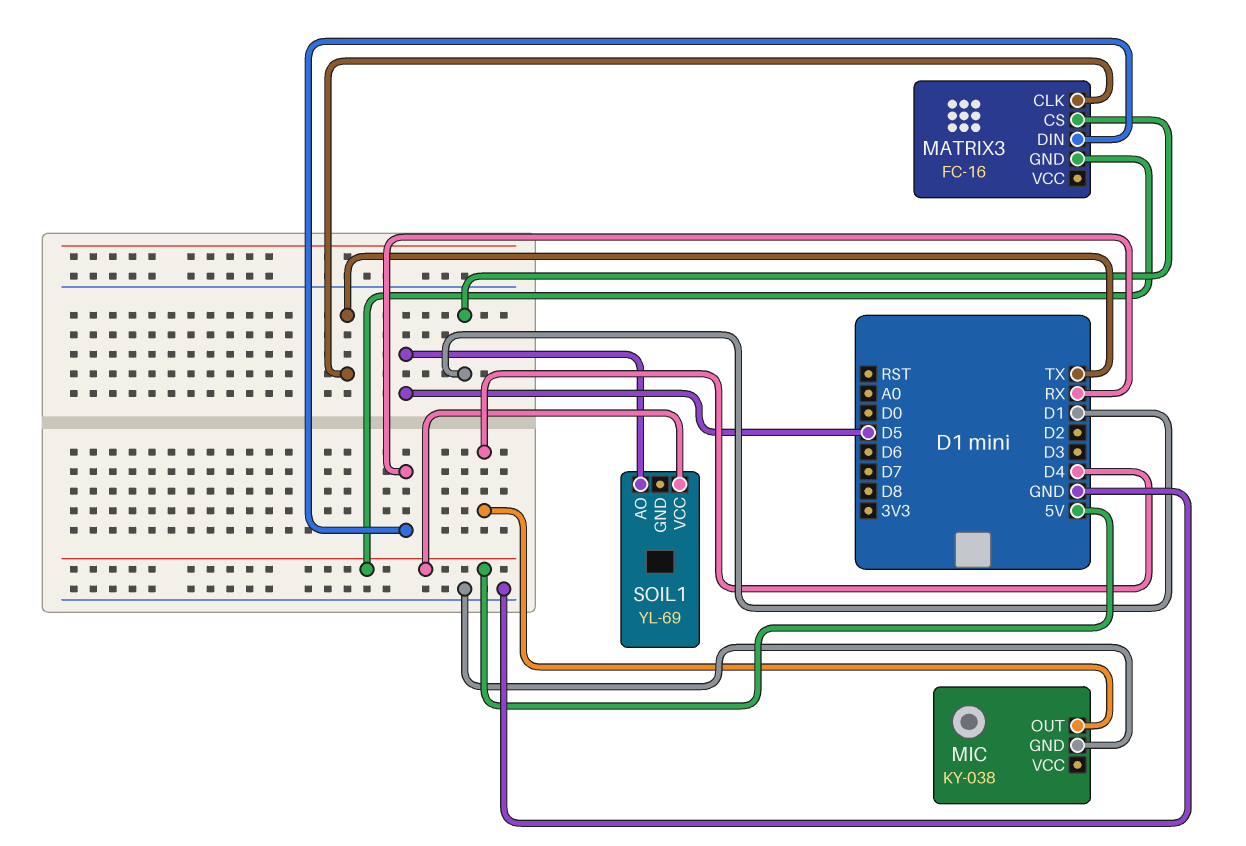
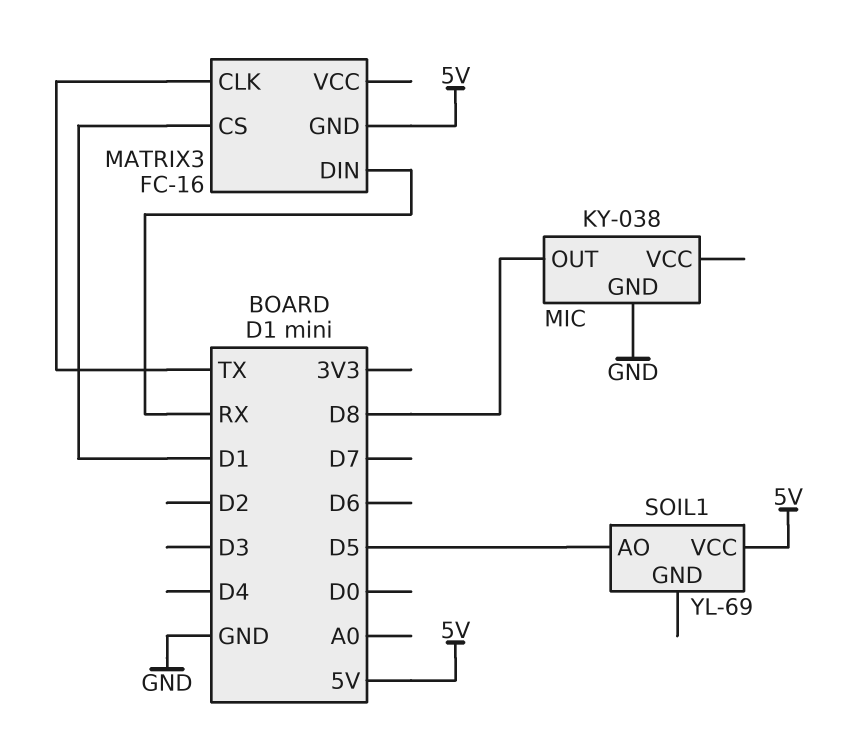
MIC pin OUT: D4 -> D8

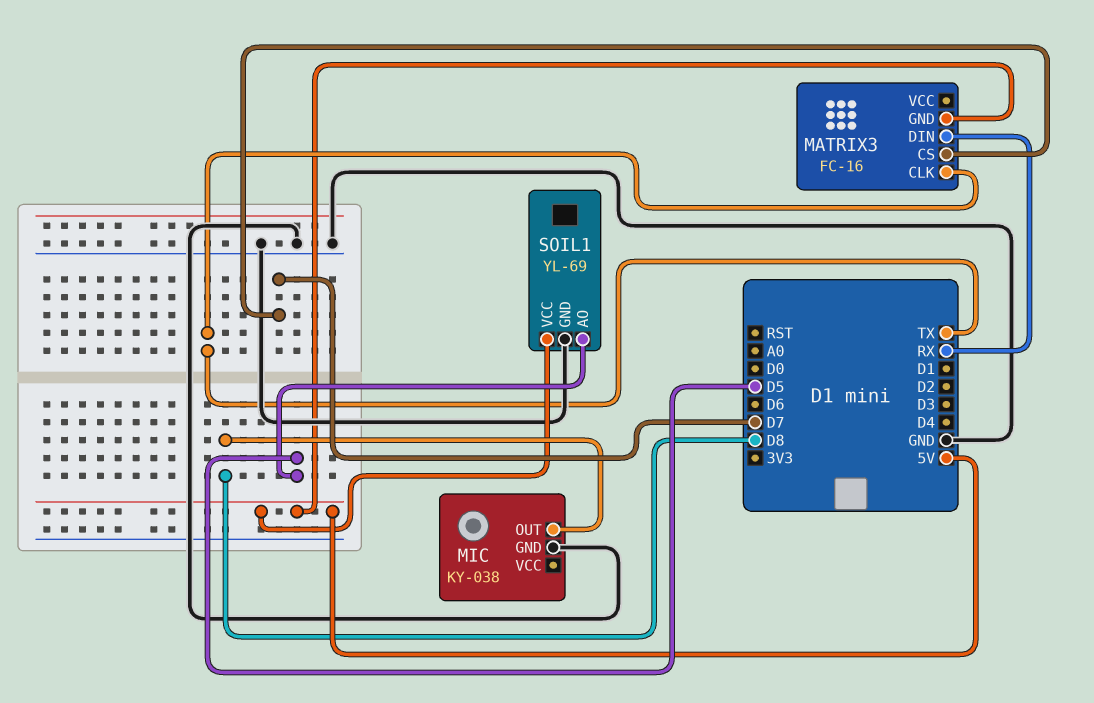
MATRIX3 pin CS: D1 -> D7
SOIL1 pin GND: none -> GND

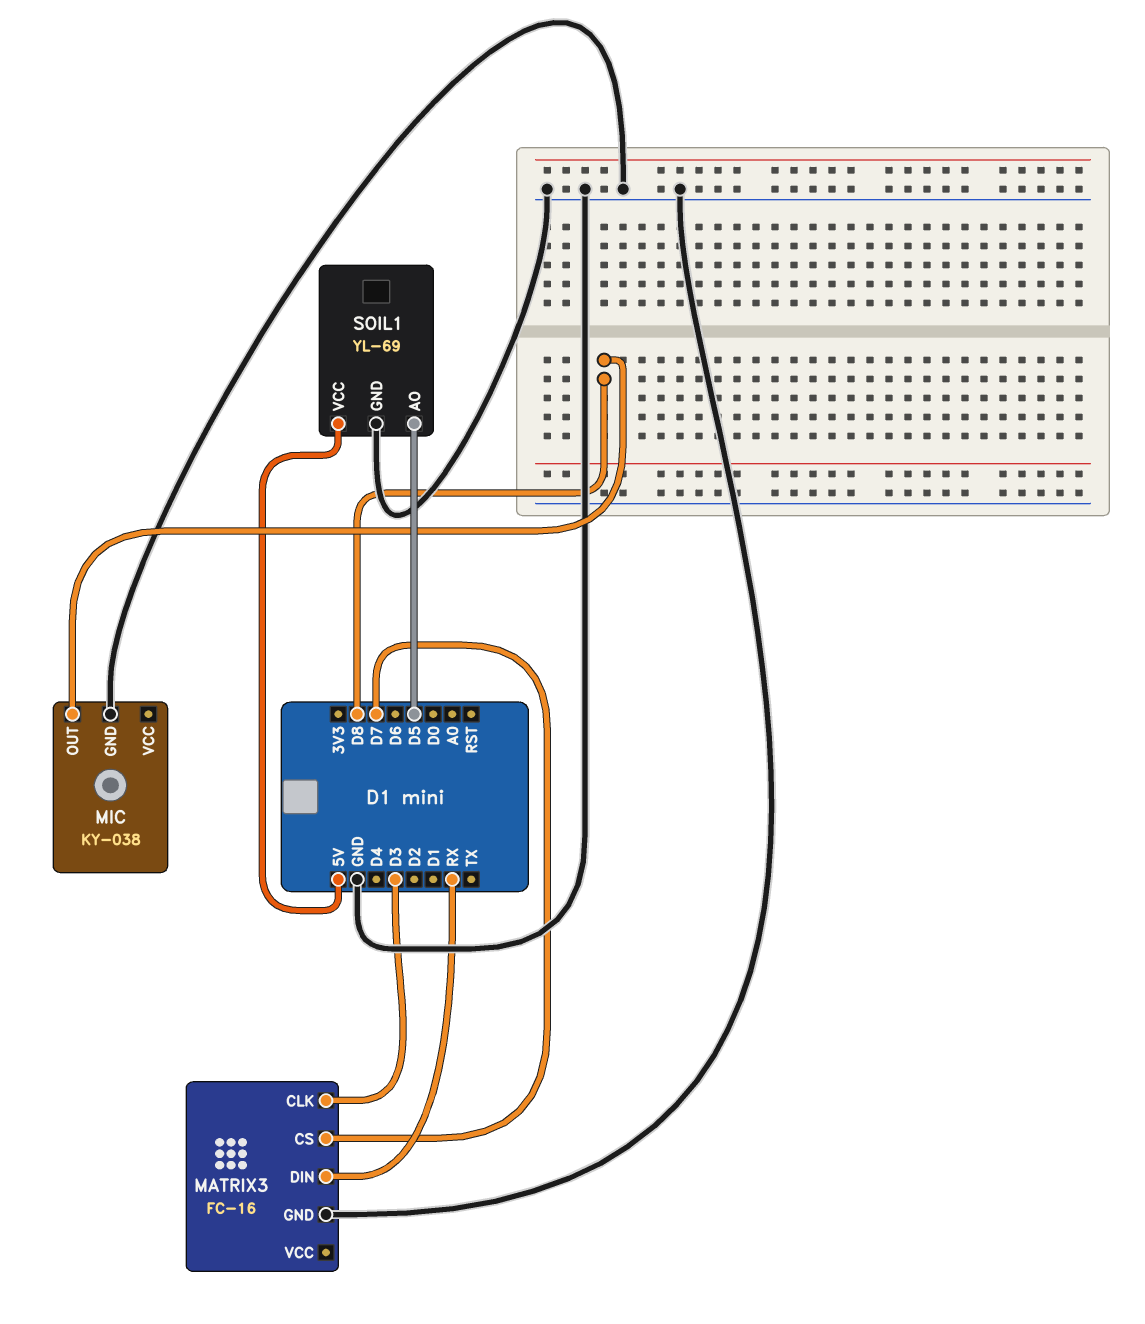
MATRIX3 pin CLK: TX -> D3
MATRIX3 pin GND: 5V -> GND

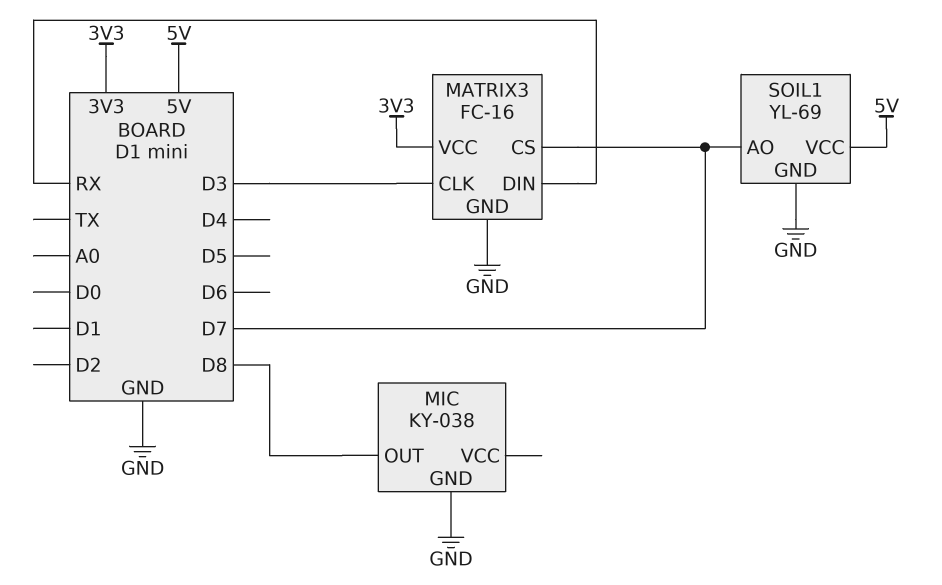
MATRIX3 pin VCC: none -> 3V3
SOIL1 pin AO: D5 -> D7

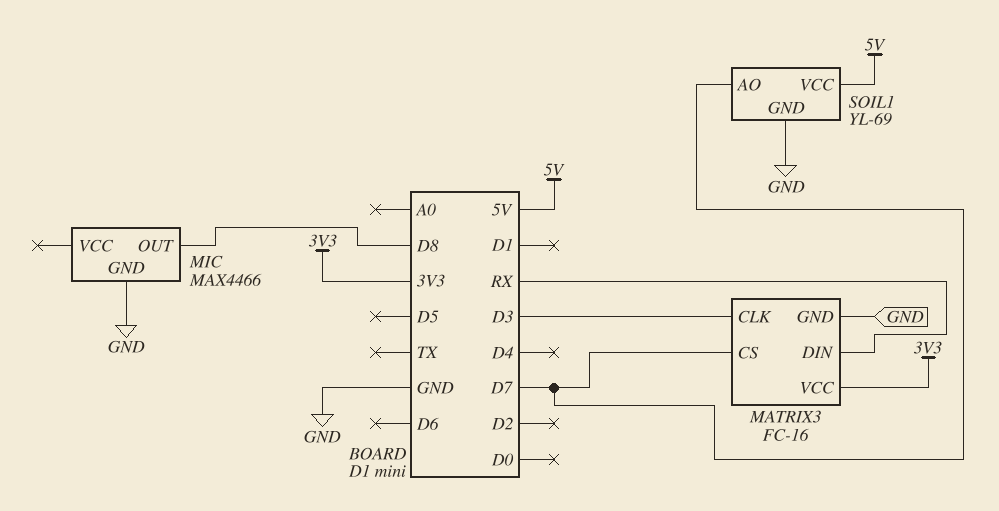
MIC: KY-038 -> MAX4466

